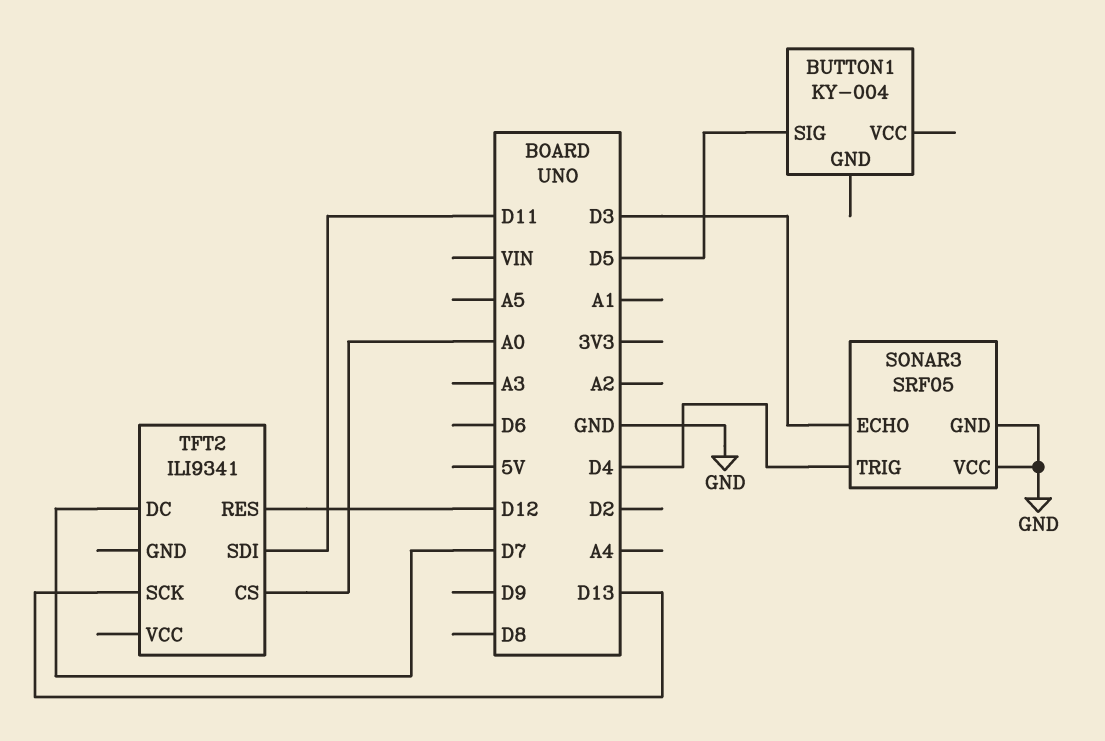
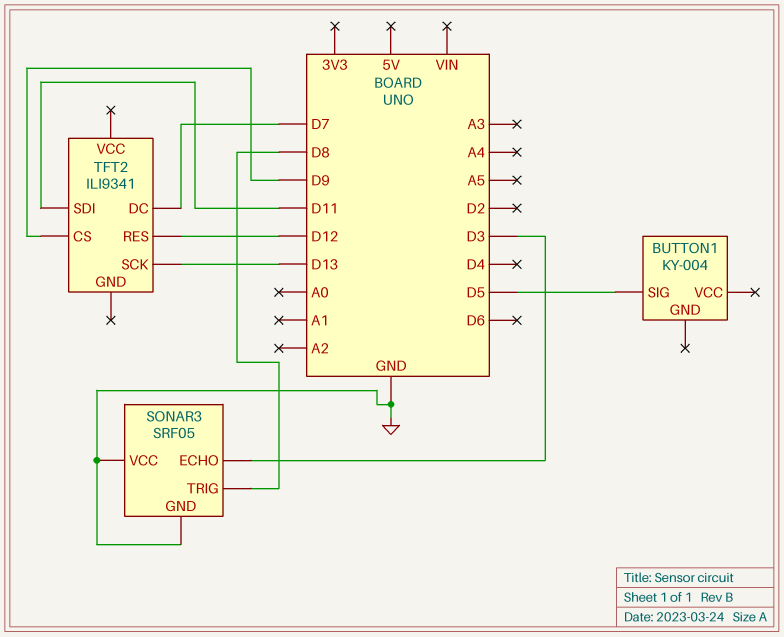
SONAR3 pin TRIG: D4 -> D8
TFT2 pin CS: A0 -> D9

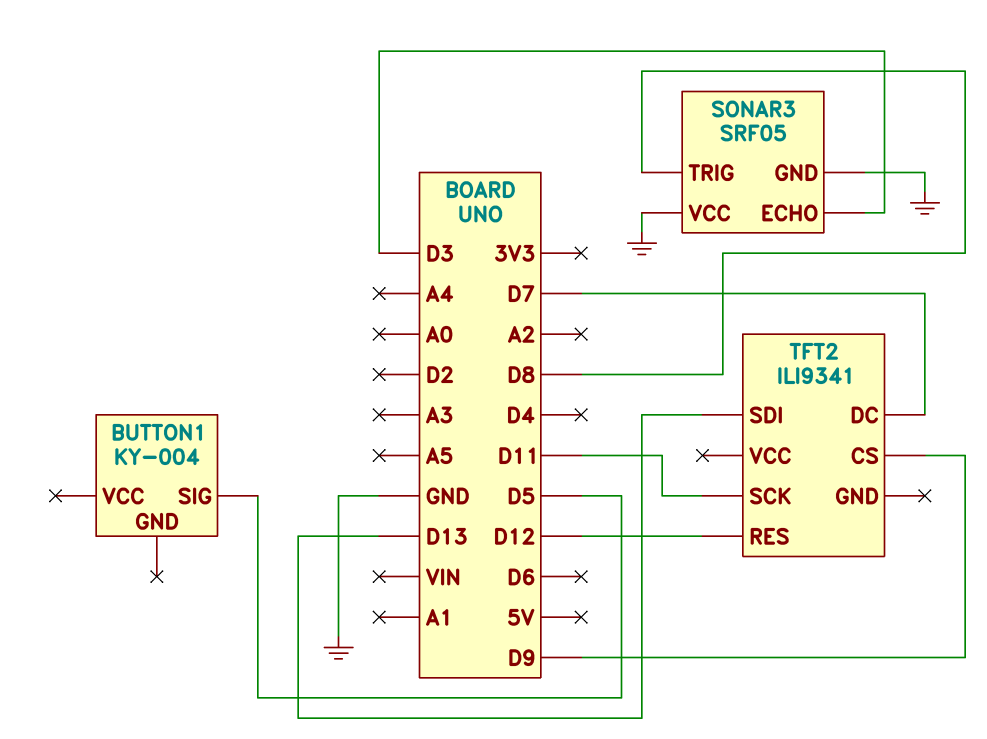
TFT2 pin SCK: D13 -> D11
TFT2 pin SDI: D11 -> D13

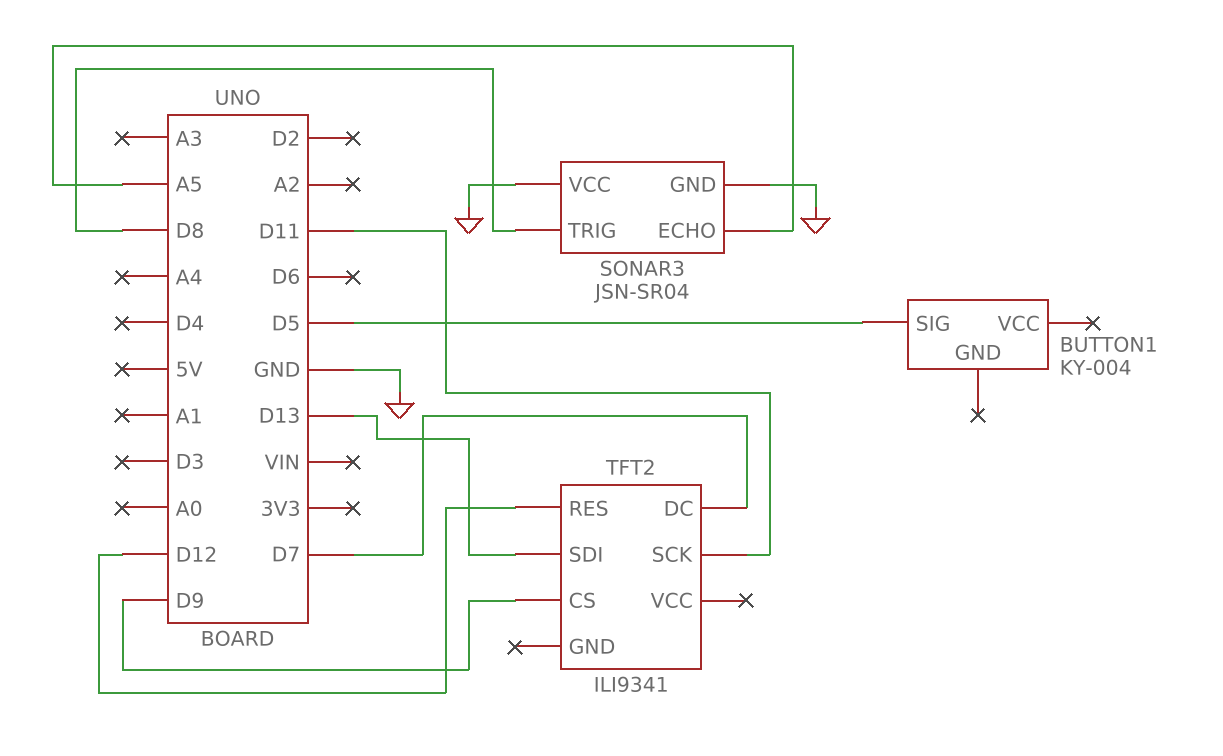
SONAR3: SRF05 -> JSN-SR04
SONAR3 pin ECHO: D3 -> A5

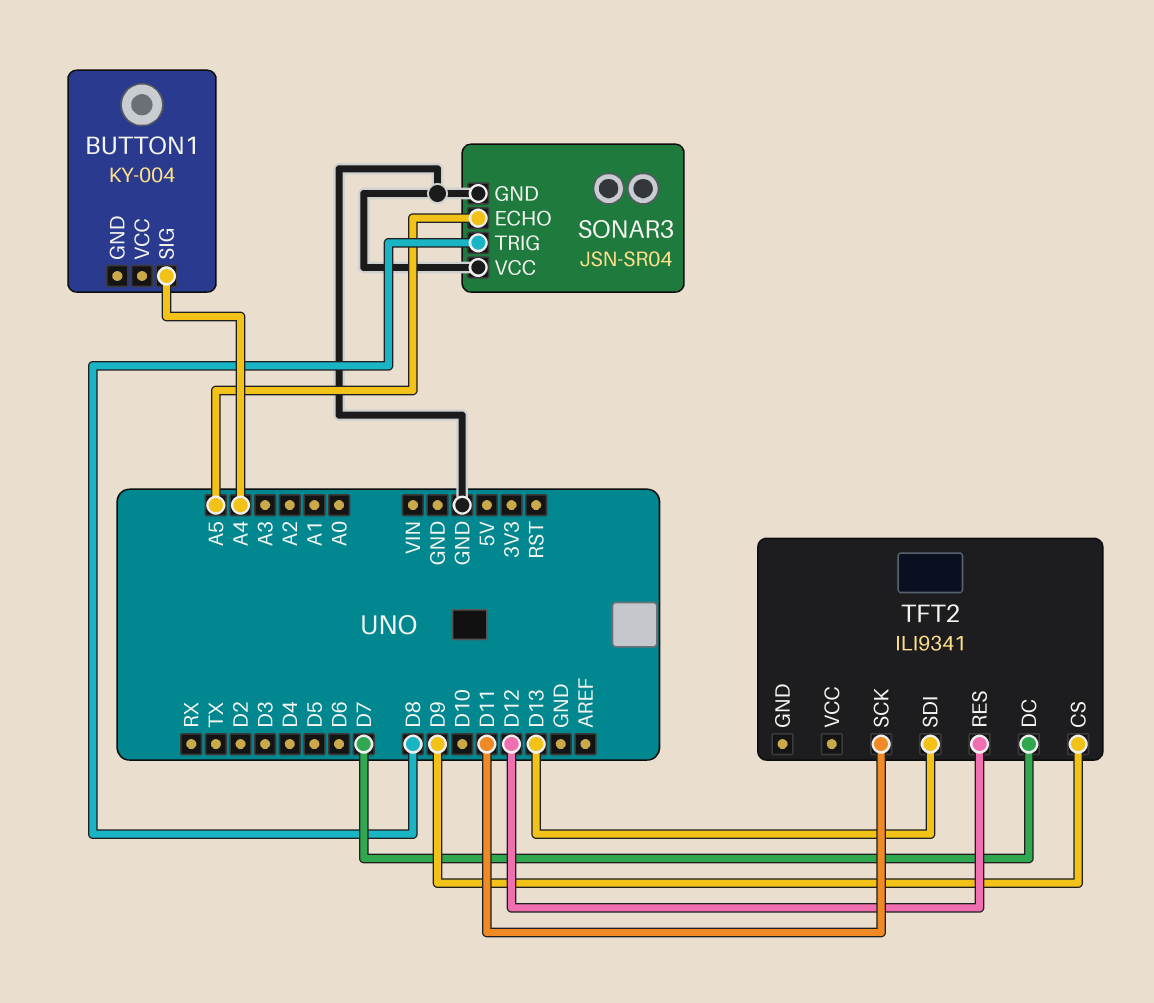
BUTTON1 pin SIG: D5 -> A4

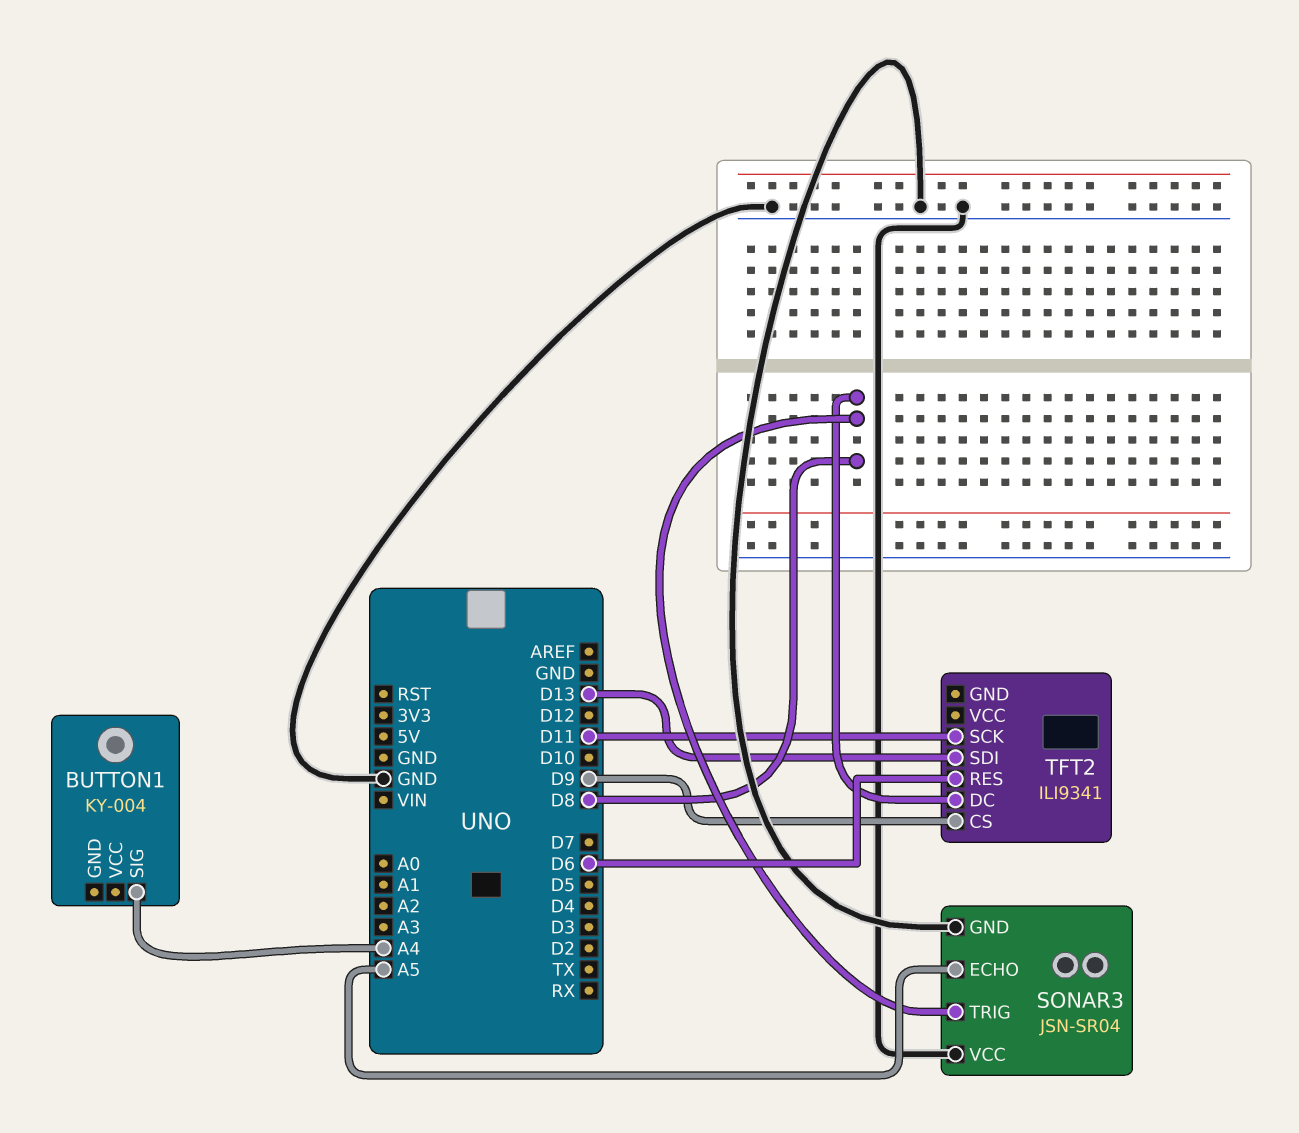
TFT2 pin DC: D7 -> D8
TFT2 pin RES: D12 -> D6

